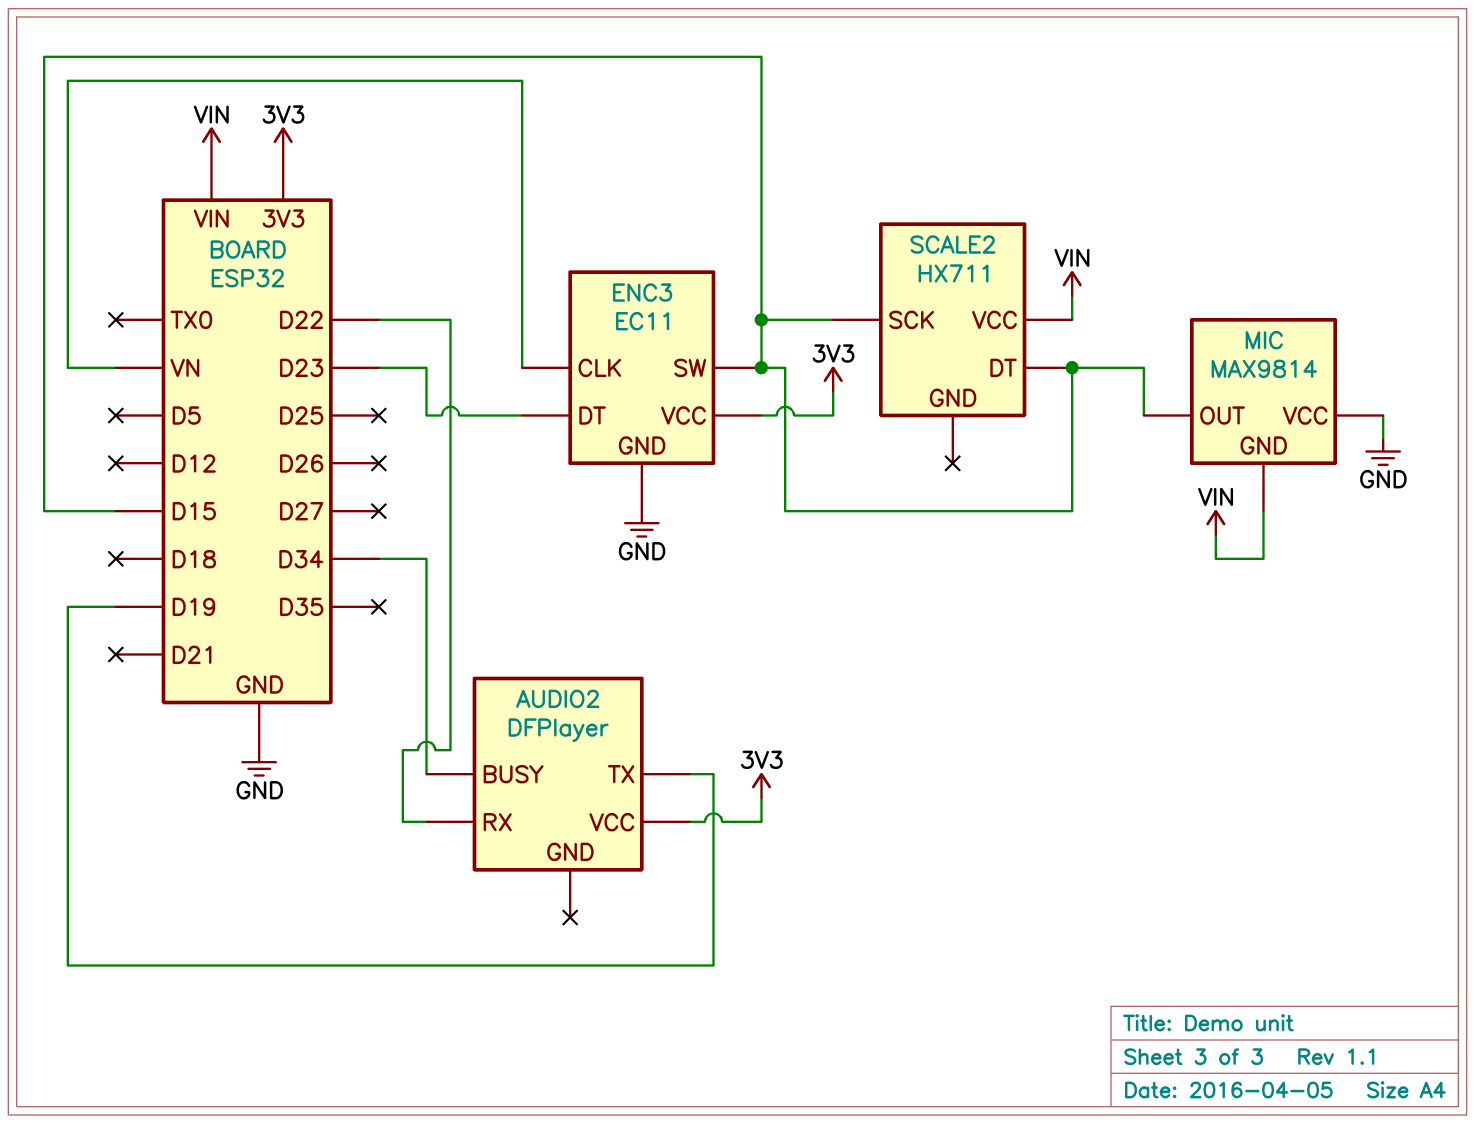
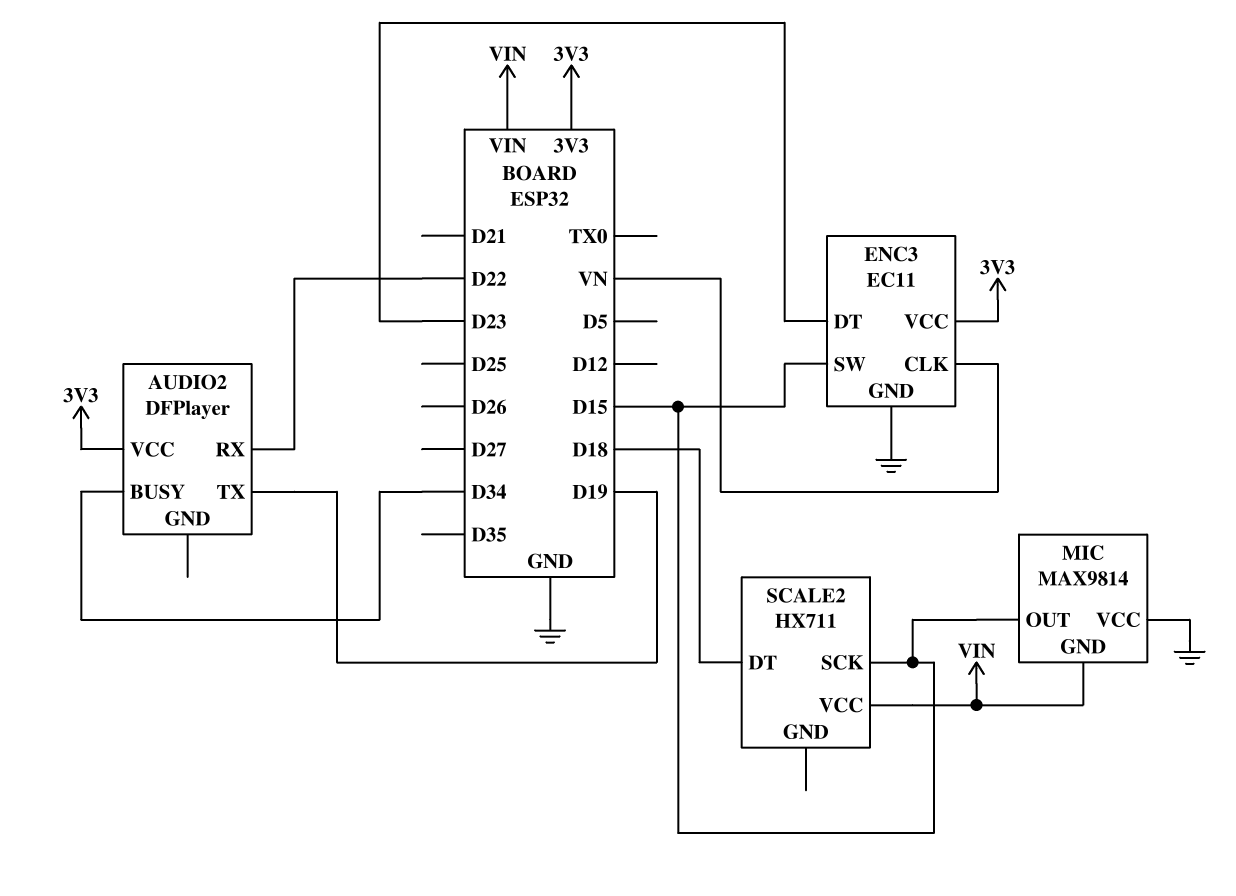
SCALE2 pin DT: D15 -> D18

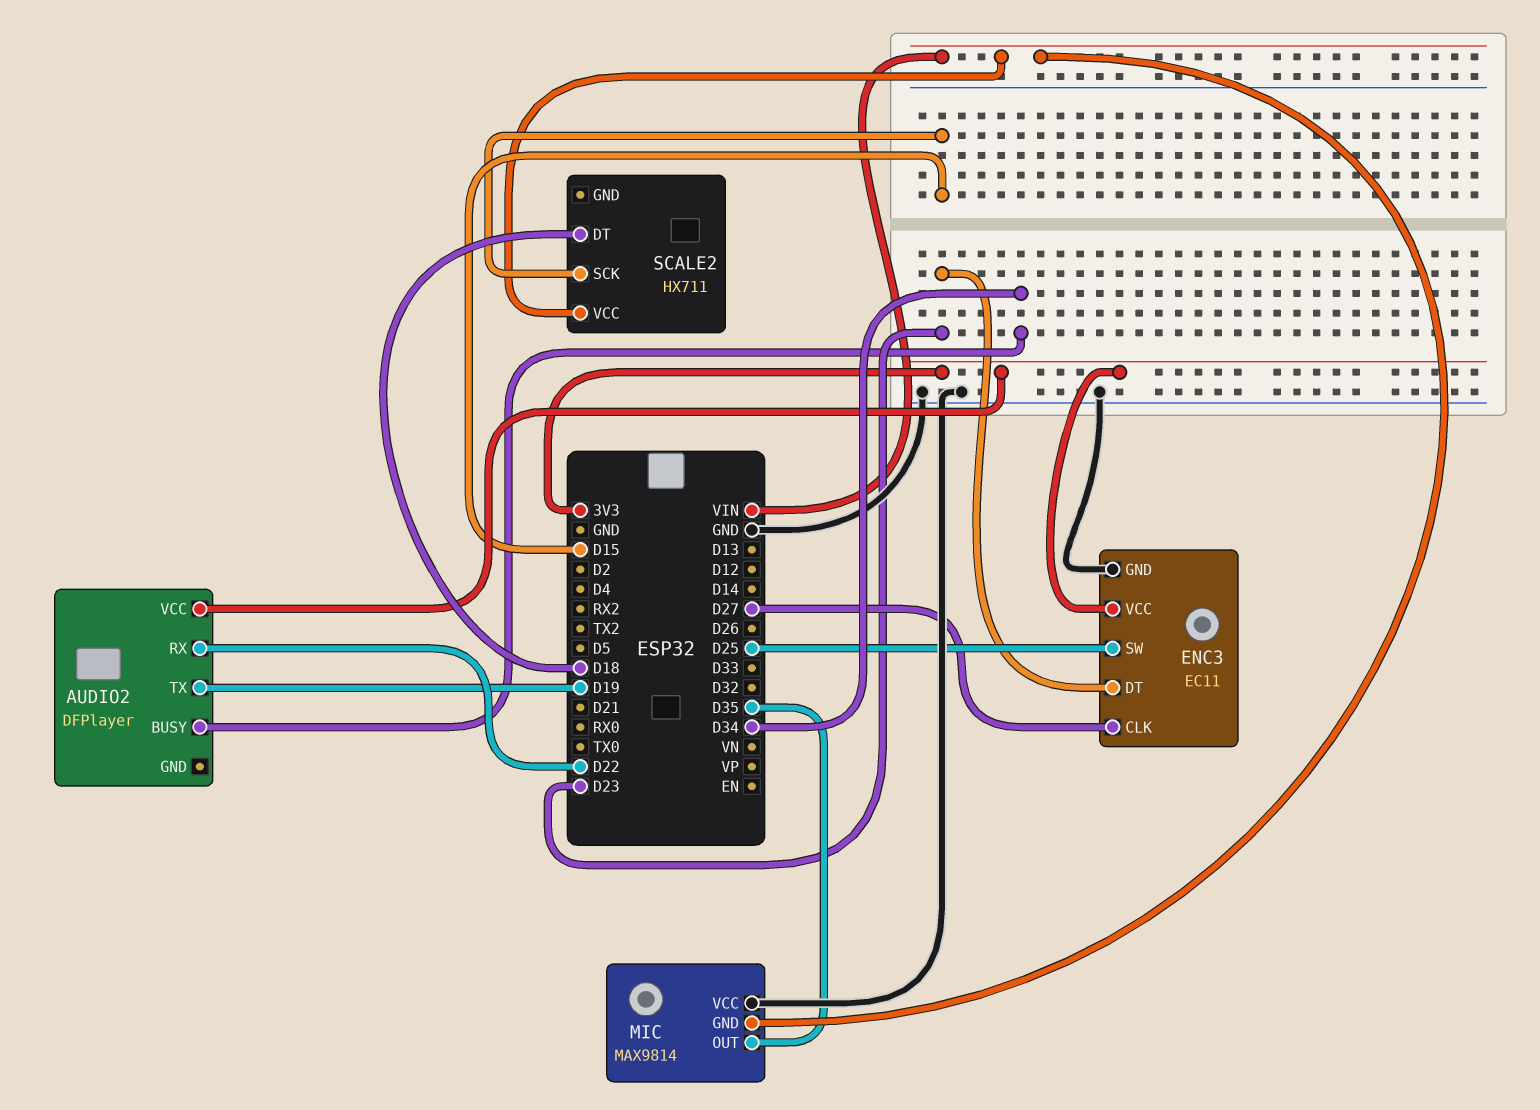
ENC3 pin CLK: VN -> D27
ENC3 pin SW: D15 -> D25
MIC pin OUT: D15 -> D35

